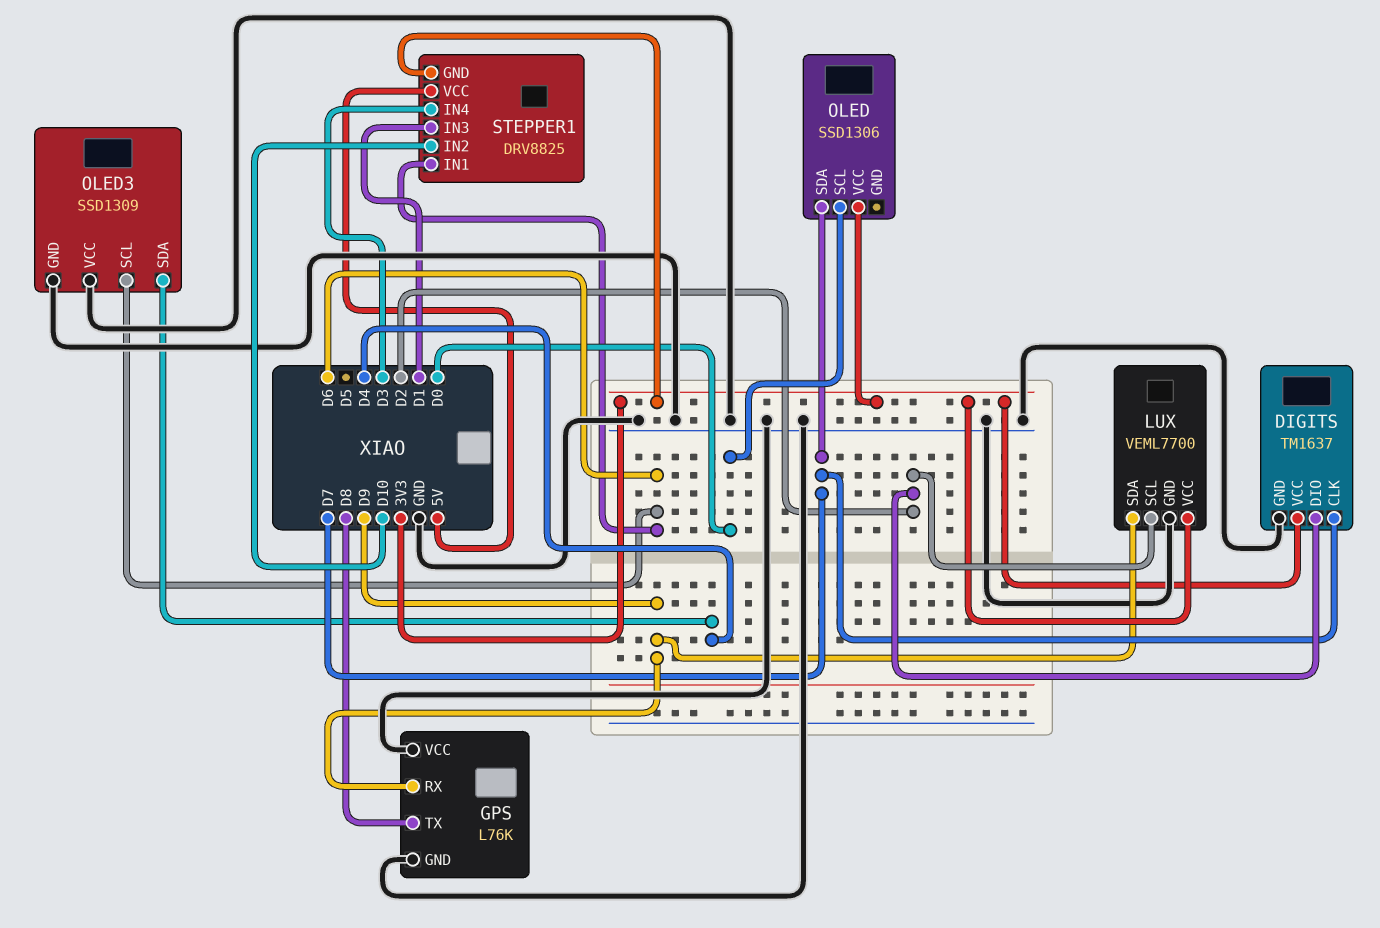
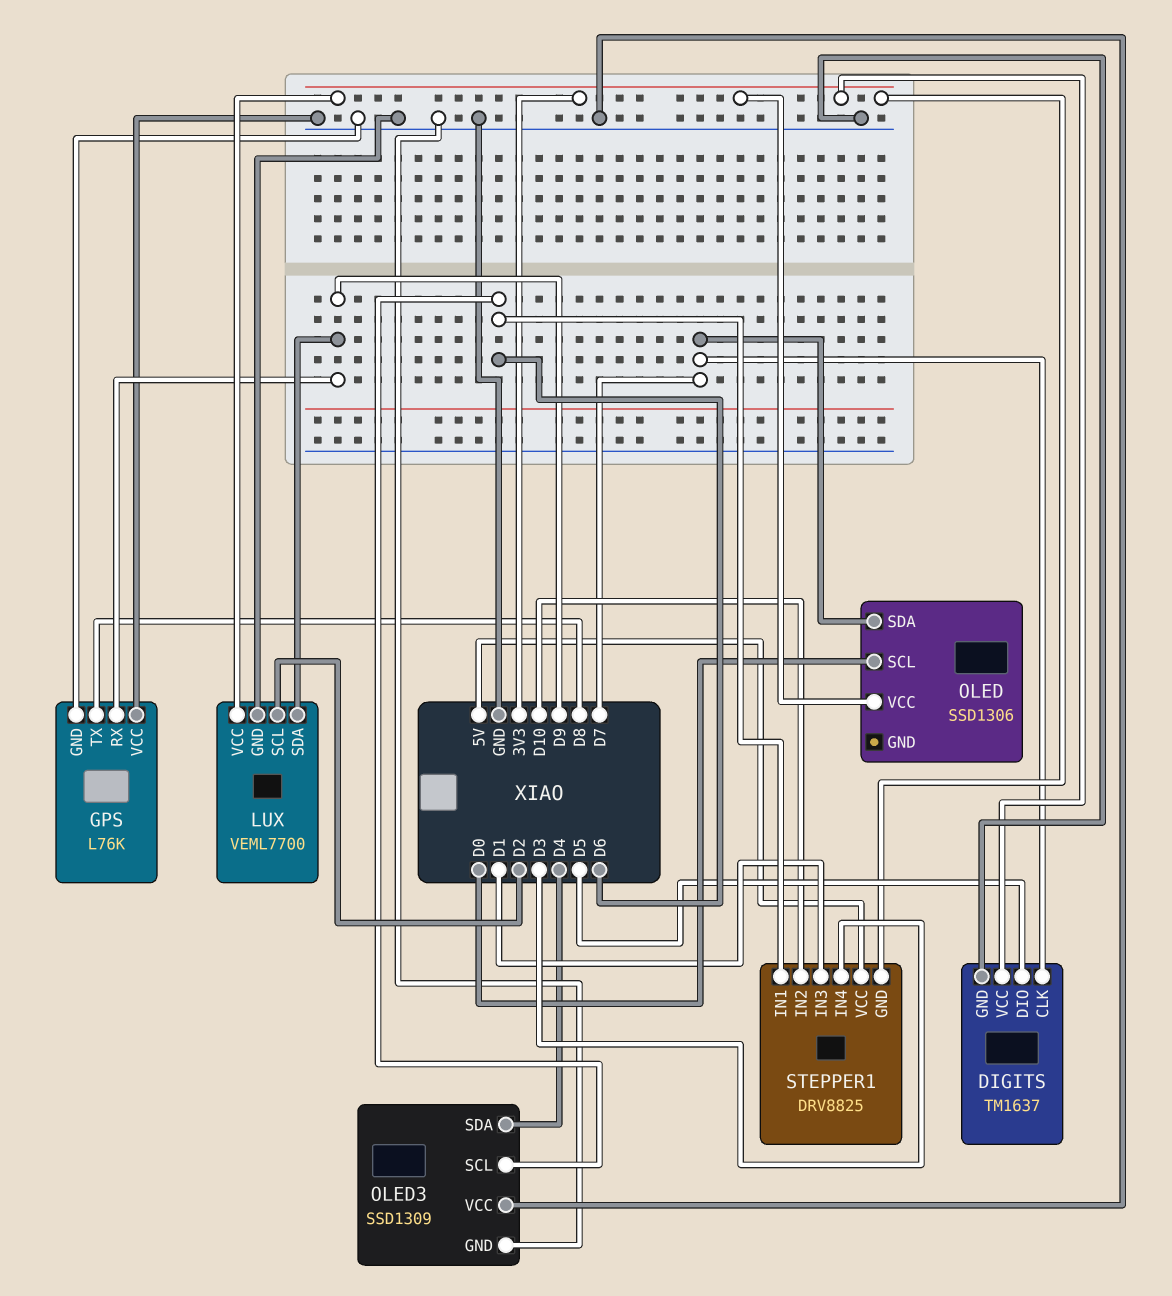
DIGITS pin DIO: D2 -> D5

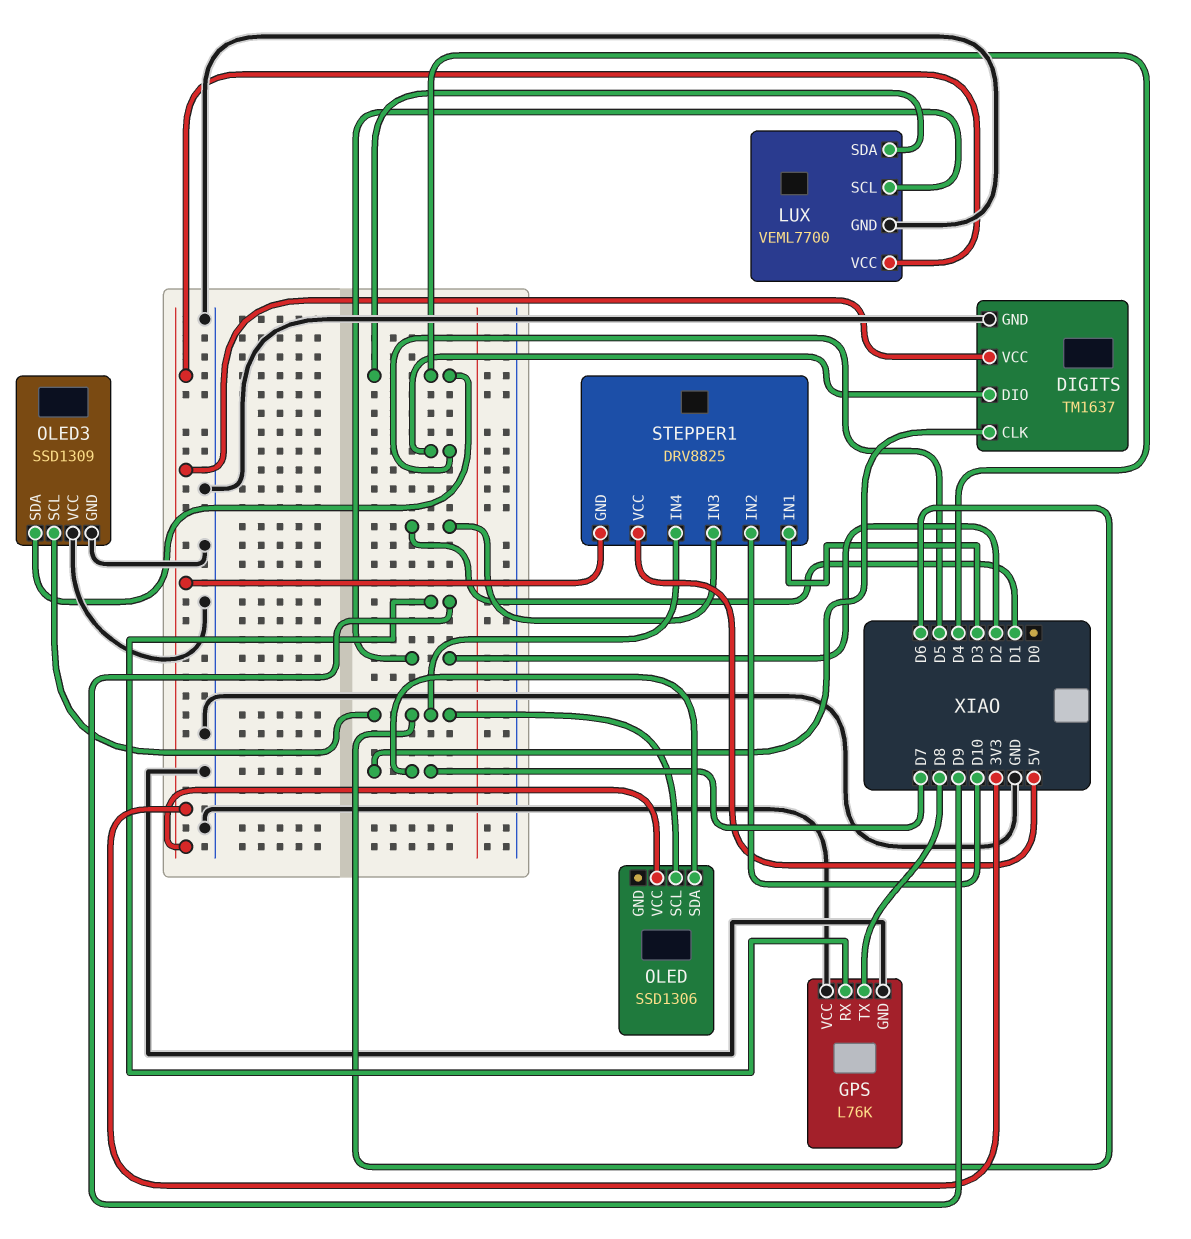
LUX pin SDA: D9 -> D4
OLED pin SCL: D0 -> D6
STEPPER1 pin IN1: D6 -> D3
STEPPER1 pin IN4: D3 -> D6

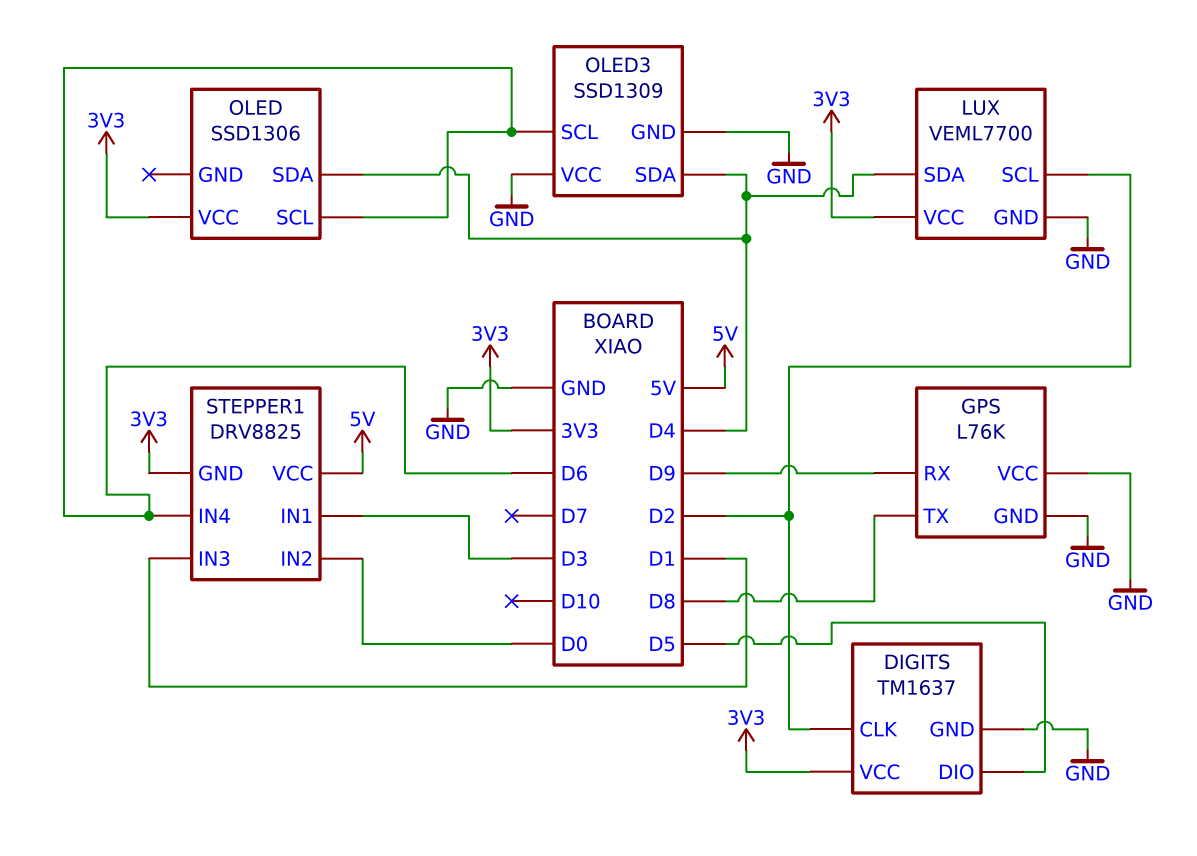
DIGITS pin CLK: D7 -> D2
OLED pin SDA: D7 -> D4
STEPPER1 pin IN2: D10 -> D0

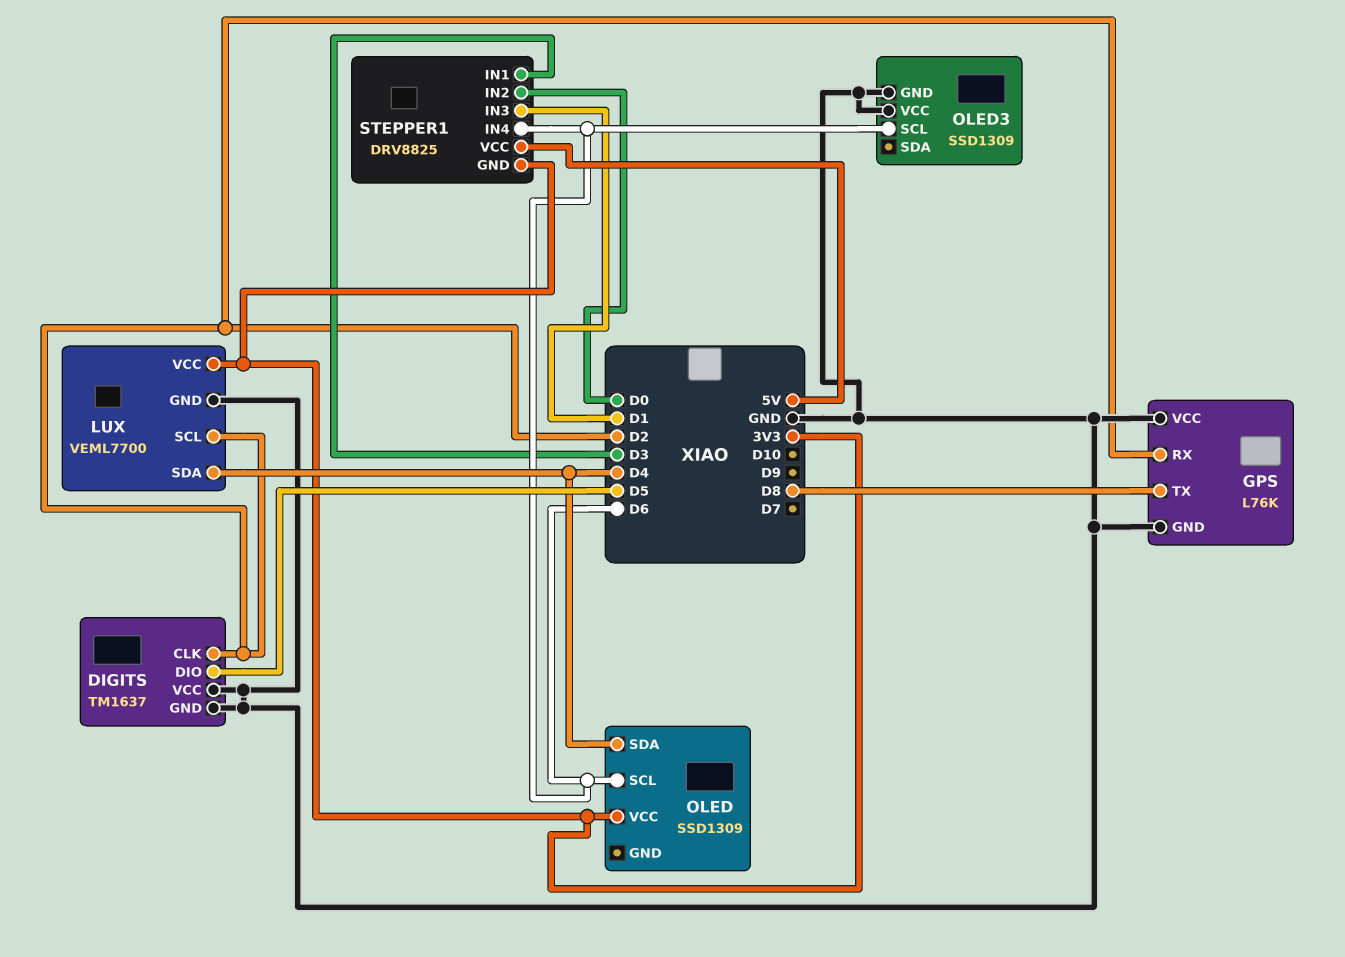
DIGITS pin VCC: 3V3 -> GND
GPS pin RX: D9 -> D2
OLED: SSD1306 -> SSD1309
OLED3 pin SDA: D4 -> none

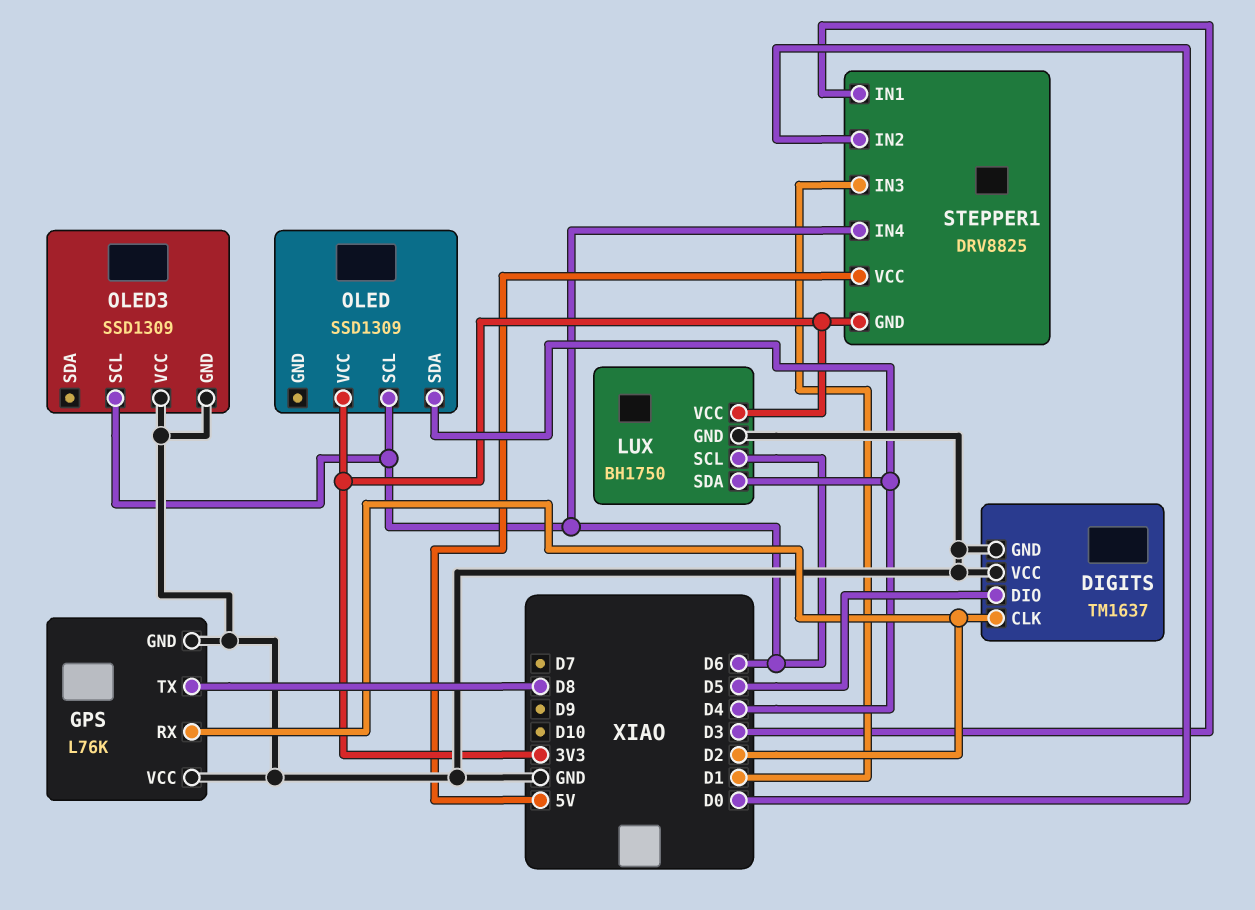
LUX: VEML7700 -> BH1750
LUX pin SCL: D2 -> D6

